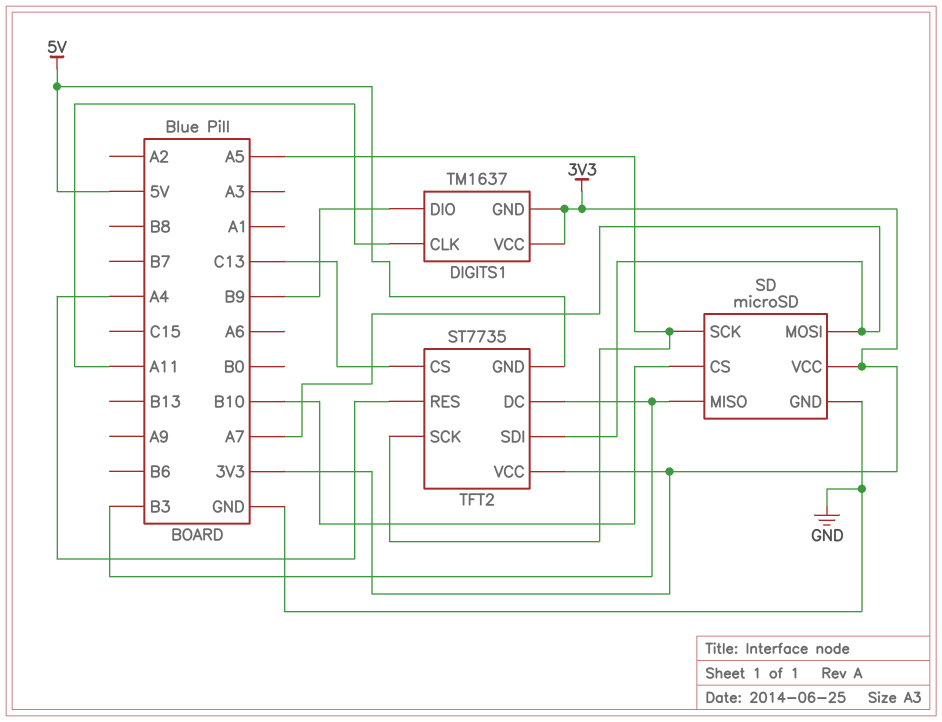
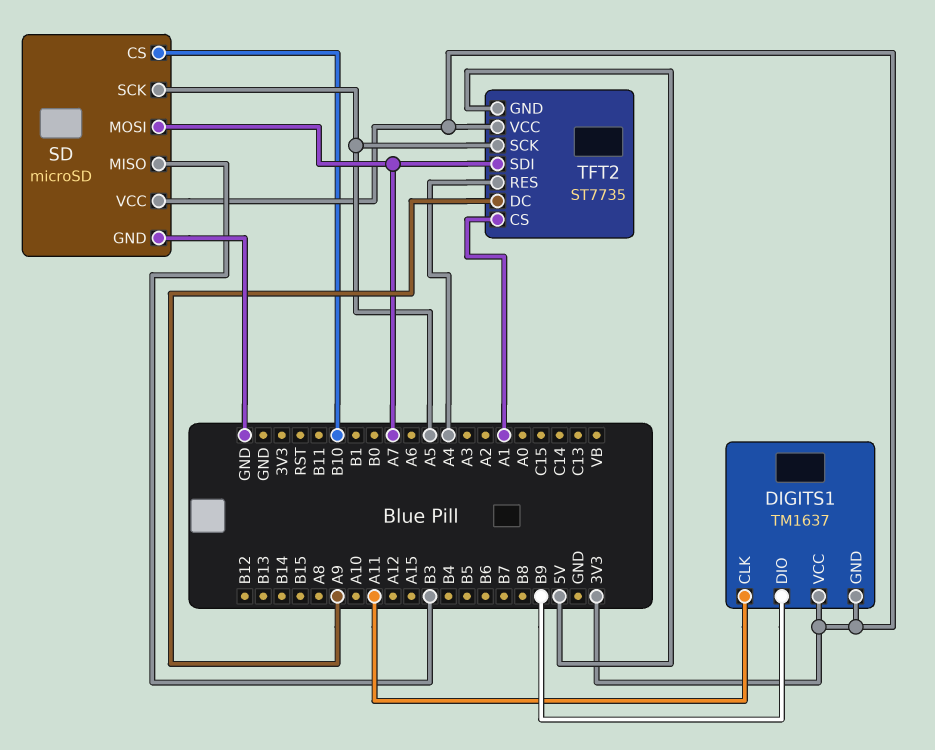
TFT2 pin CS: C13 -> A1
TFT2 pin DC: B3 -> A9

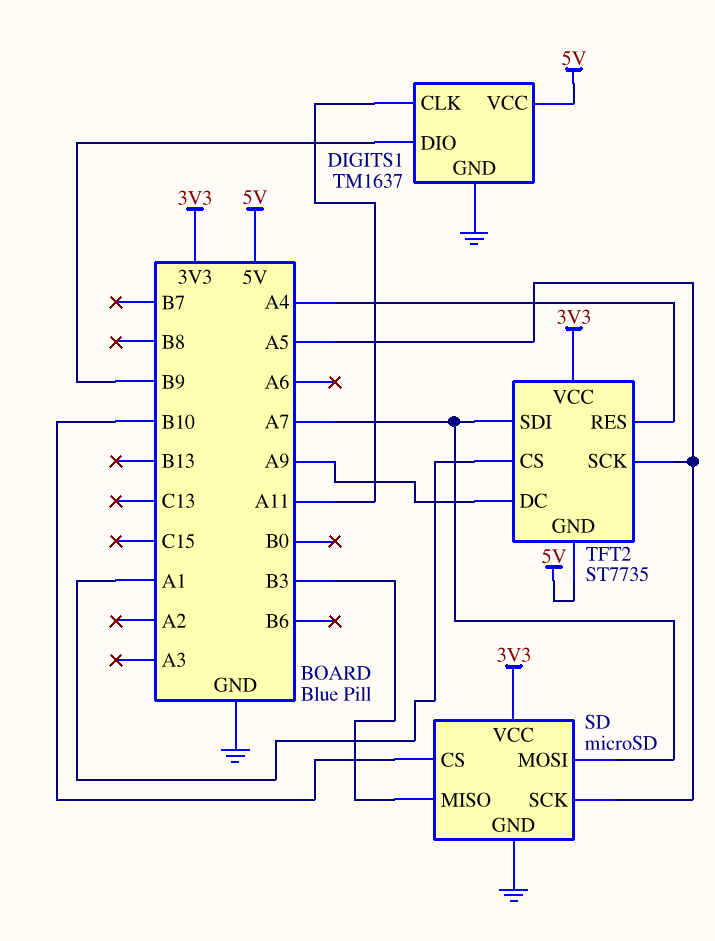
DIGITS1 pin GND: 3V3 -> GND
DIGITS1 pin VCC: 3V3 -> 5V

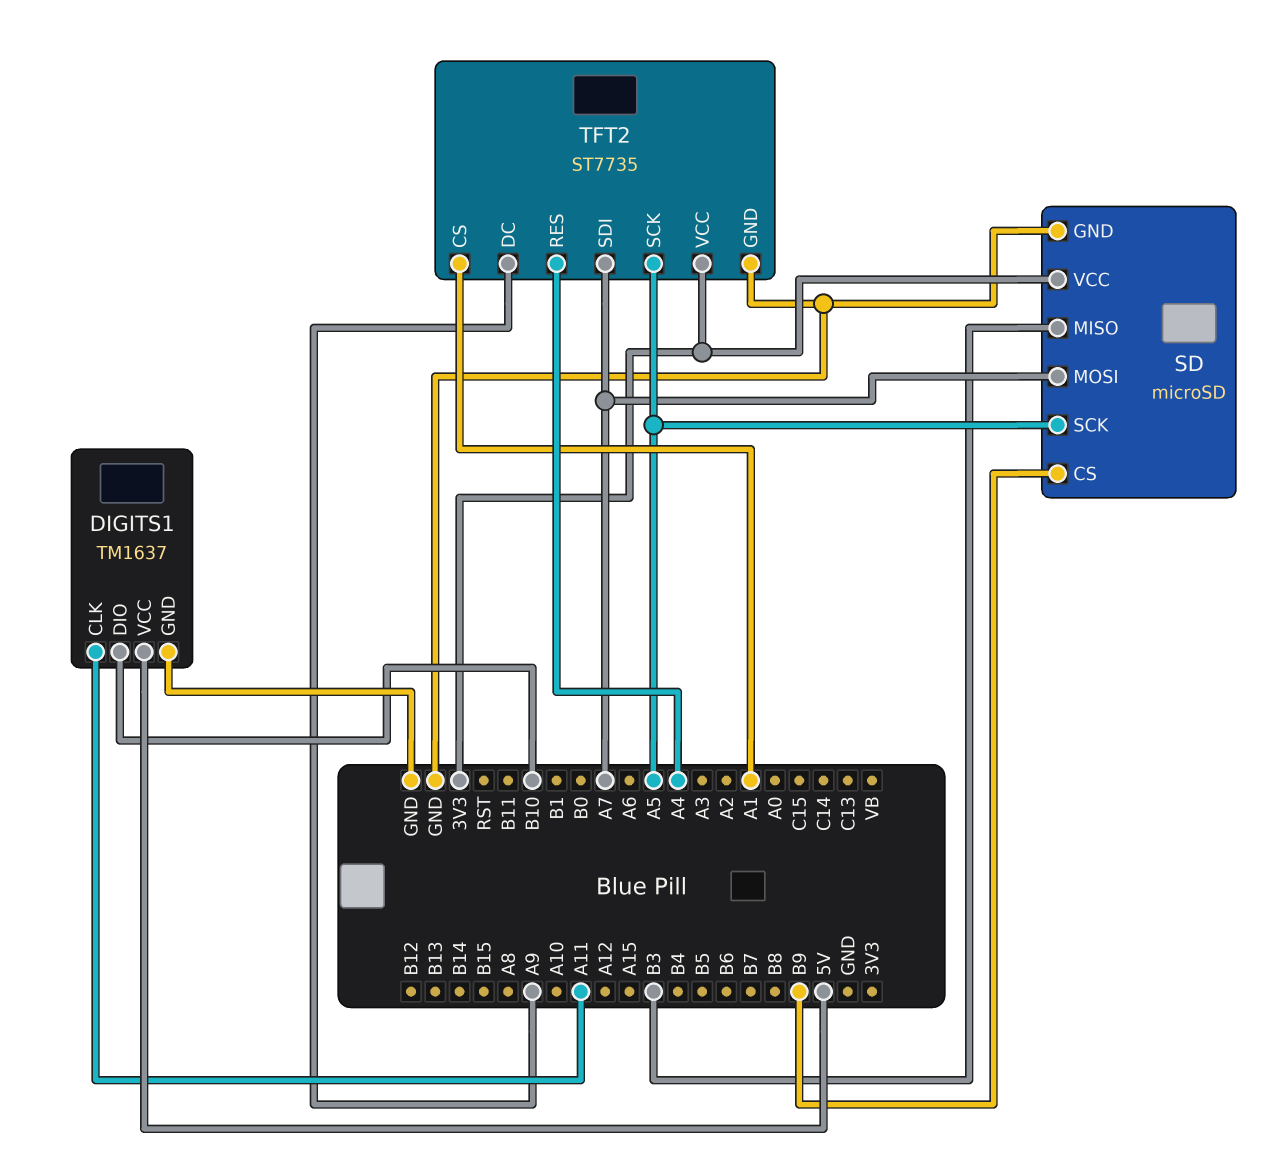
DIGITS1 pin DIO: B9 -> B10
SD pin CS: B10 -> B9
TFT2 pin GND: 5V -> GND

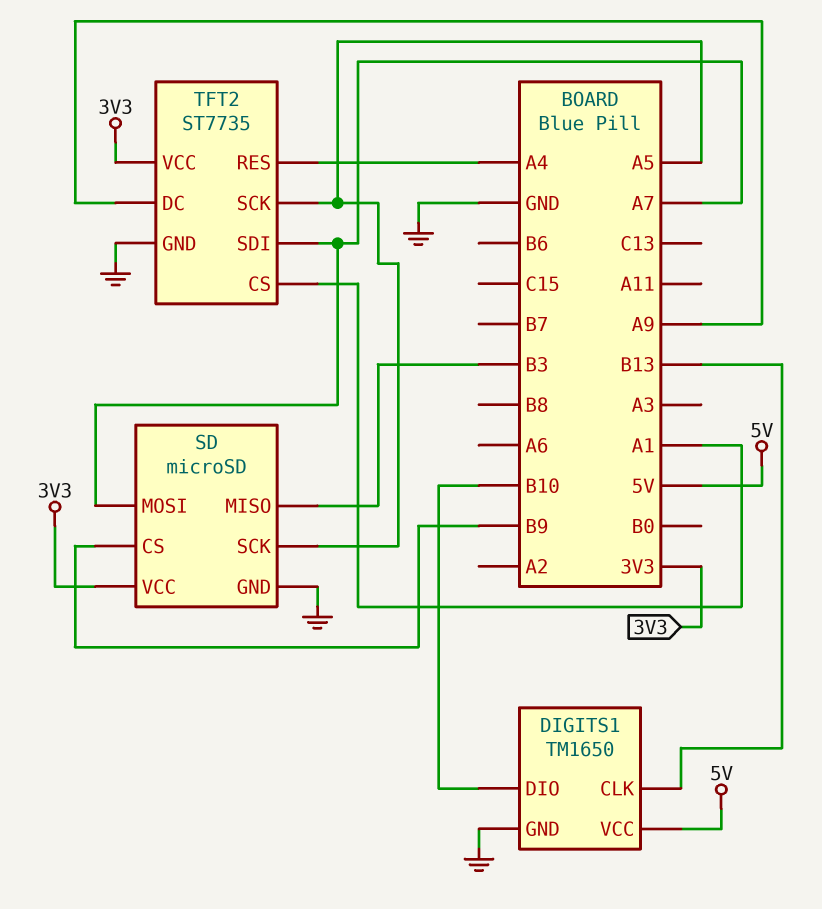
DIGITS1: TM1637 -> TM1650
DIGITS1 pin CLK: A11 -> B13

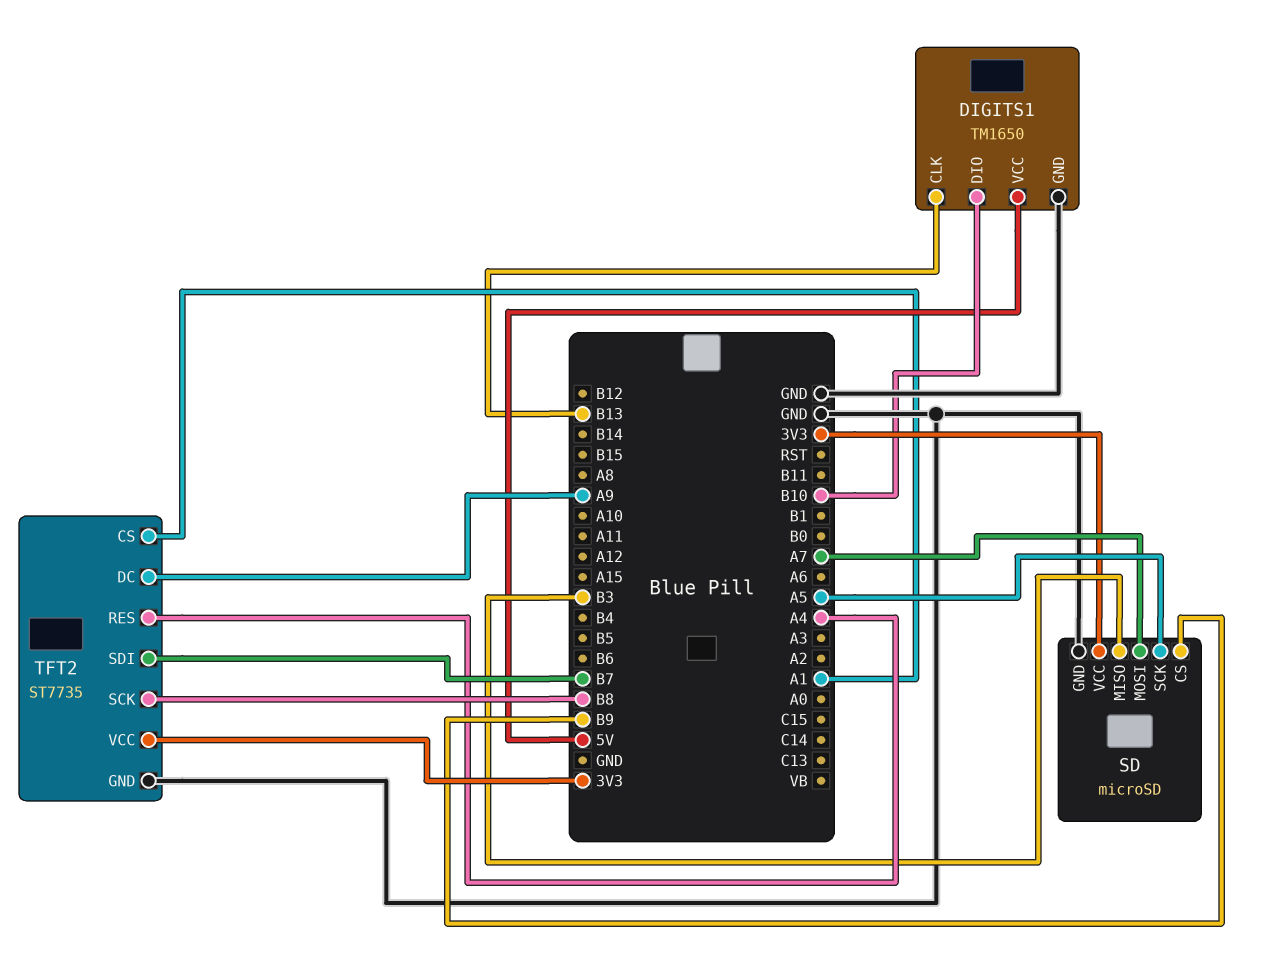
TFT2 pin SCK: A5 -> B8
TFT2 pin SDI: A7 -> B7

